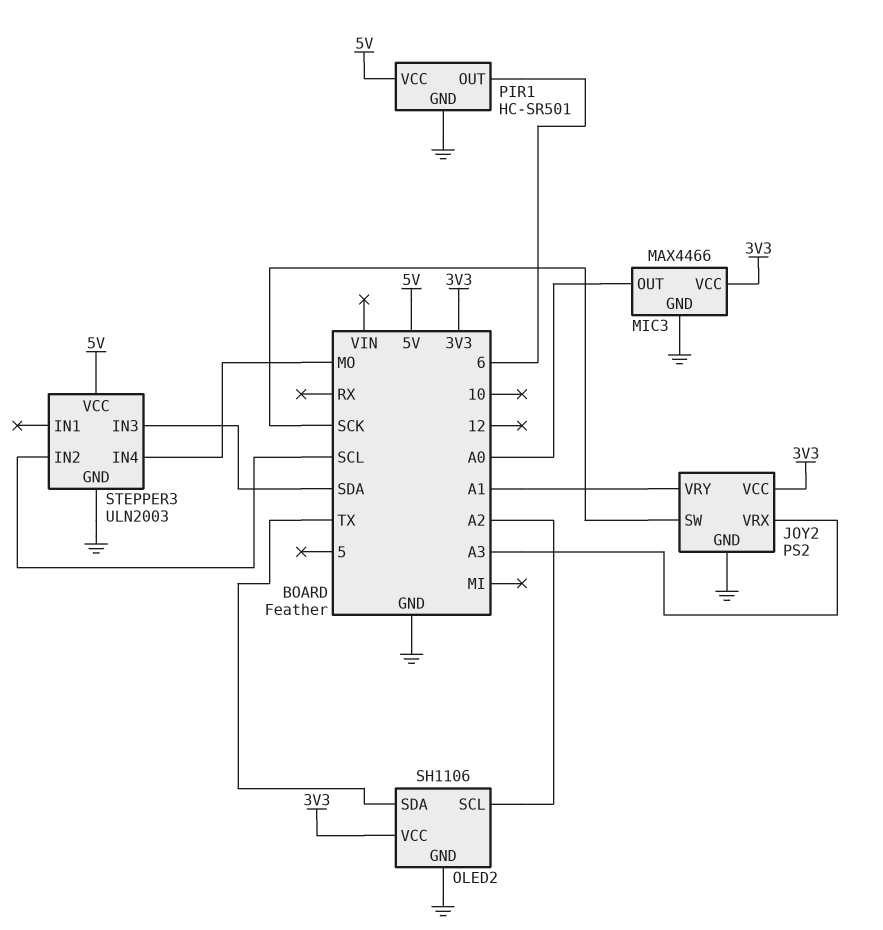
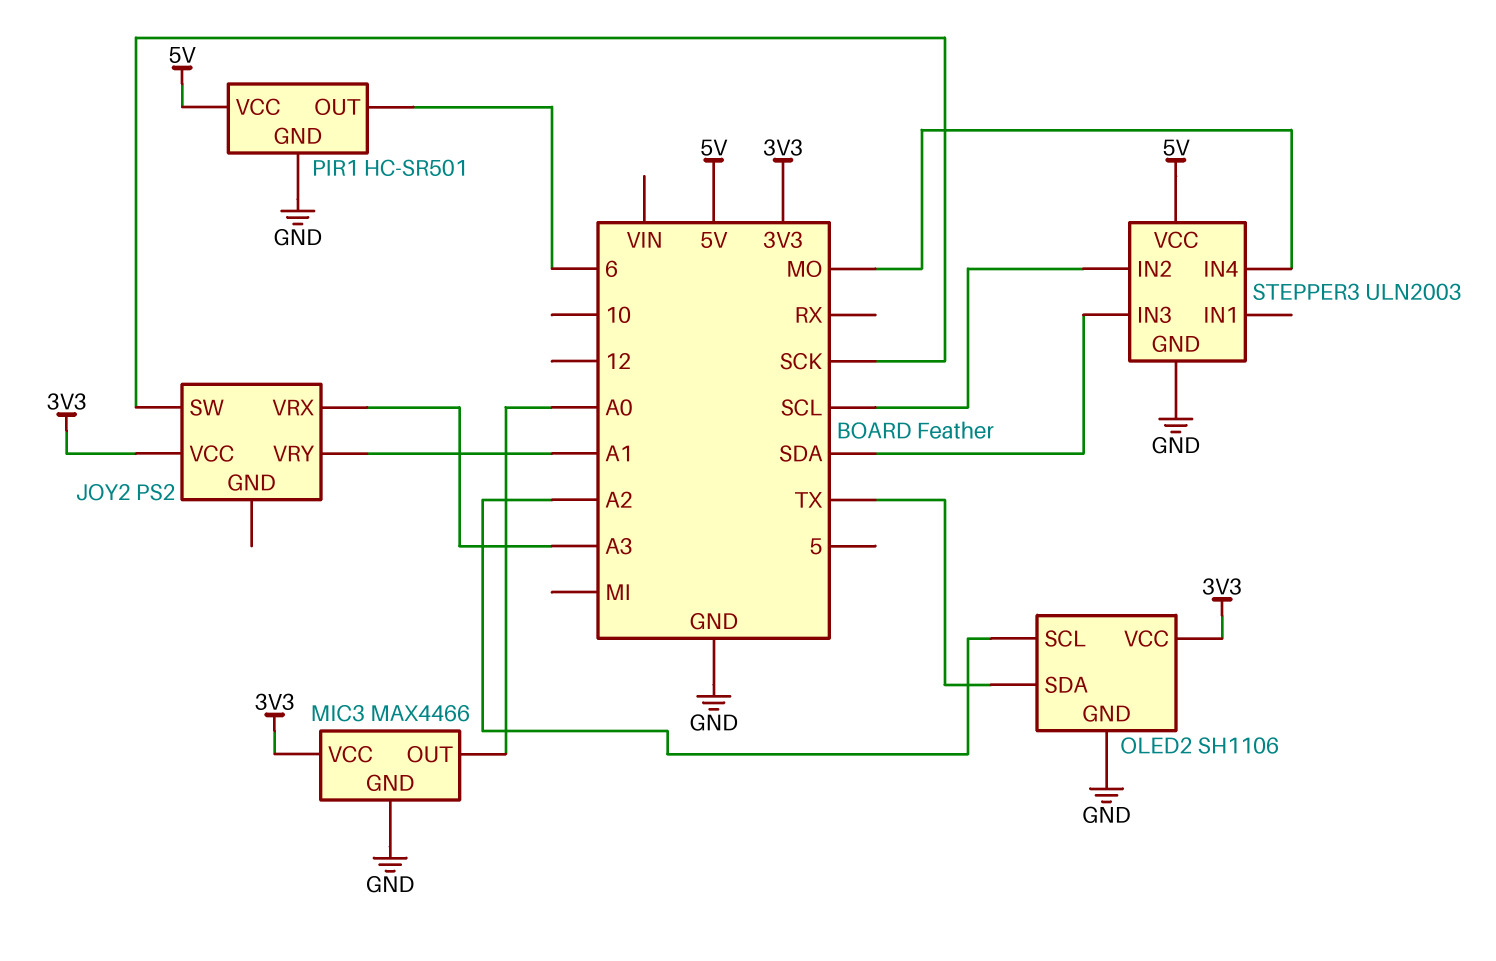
JOY2 pin GND: GND -> none

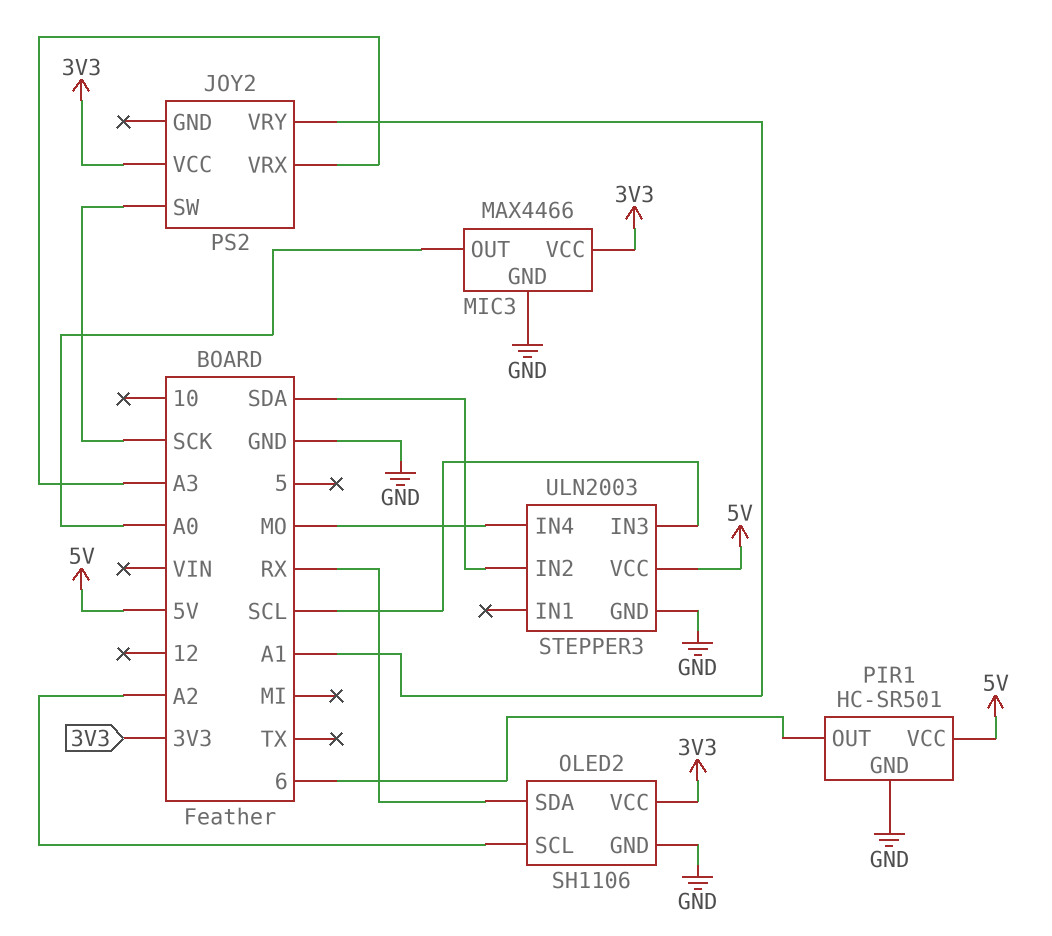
OLED2 pin SDA: TX -> RX
STEPPER3 pin IN2: SCL -> SDA
STEPPER3 pin IN3: SDA -> SCL

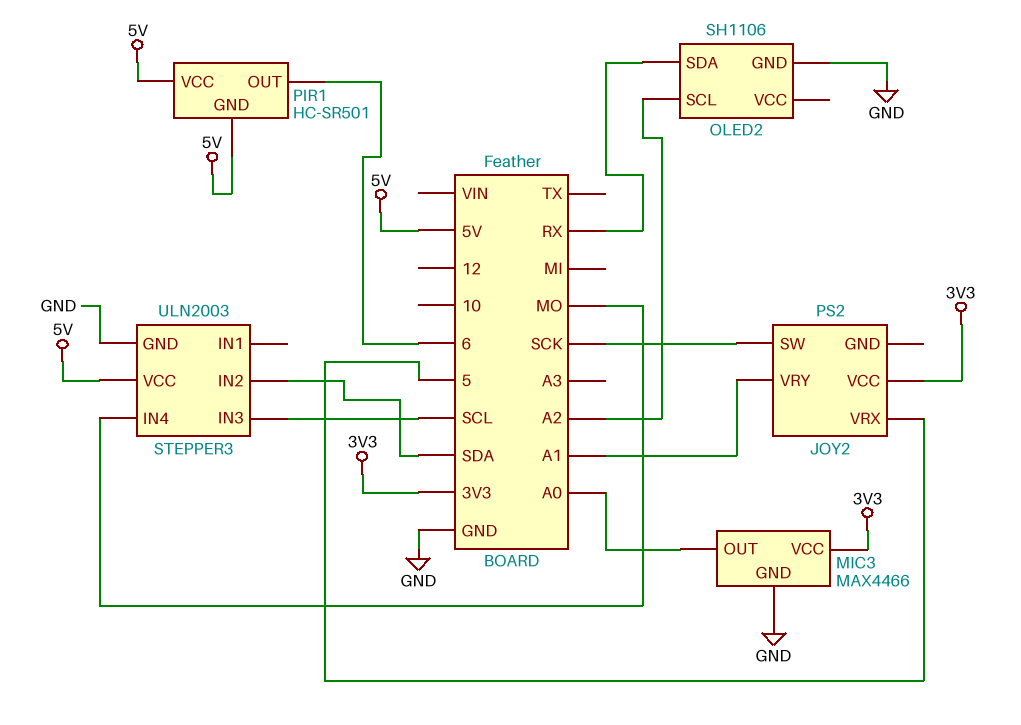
JOY2 pin VRX: A3 -> 5
OLED2 pin VCC: 3V3 -> none
PIR1 pin GND: GND -> 5V

